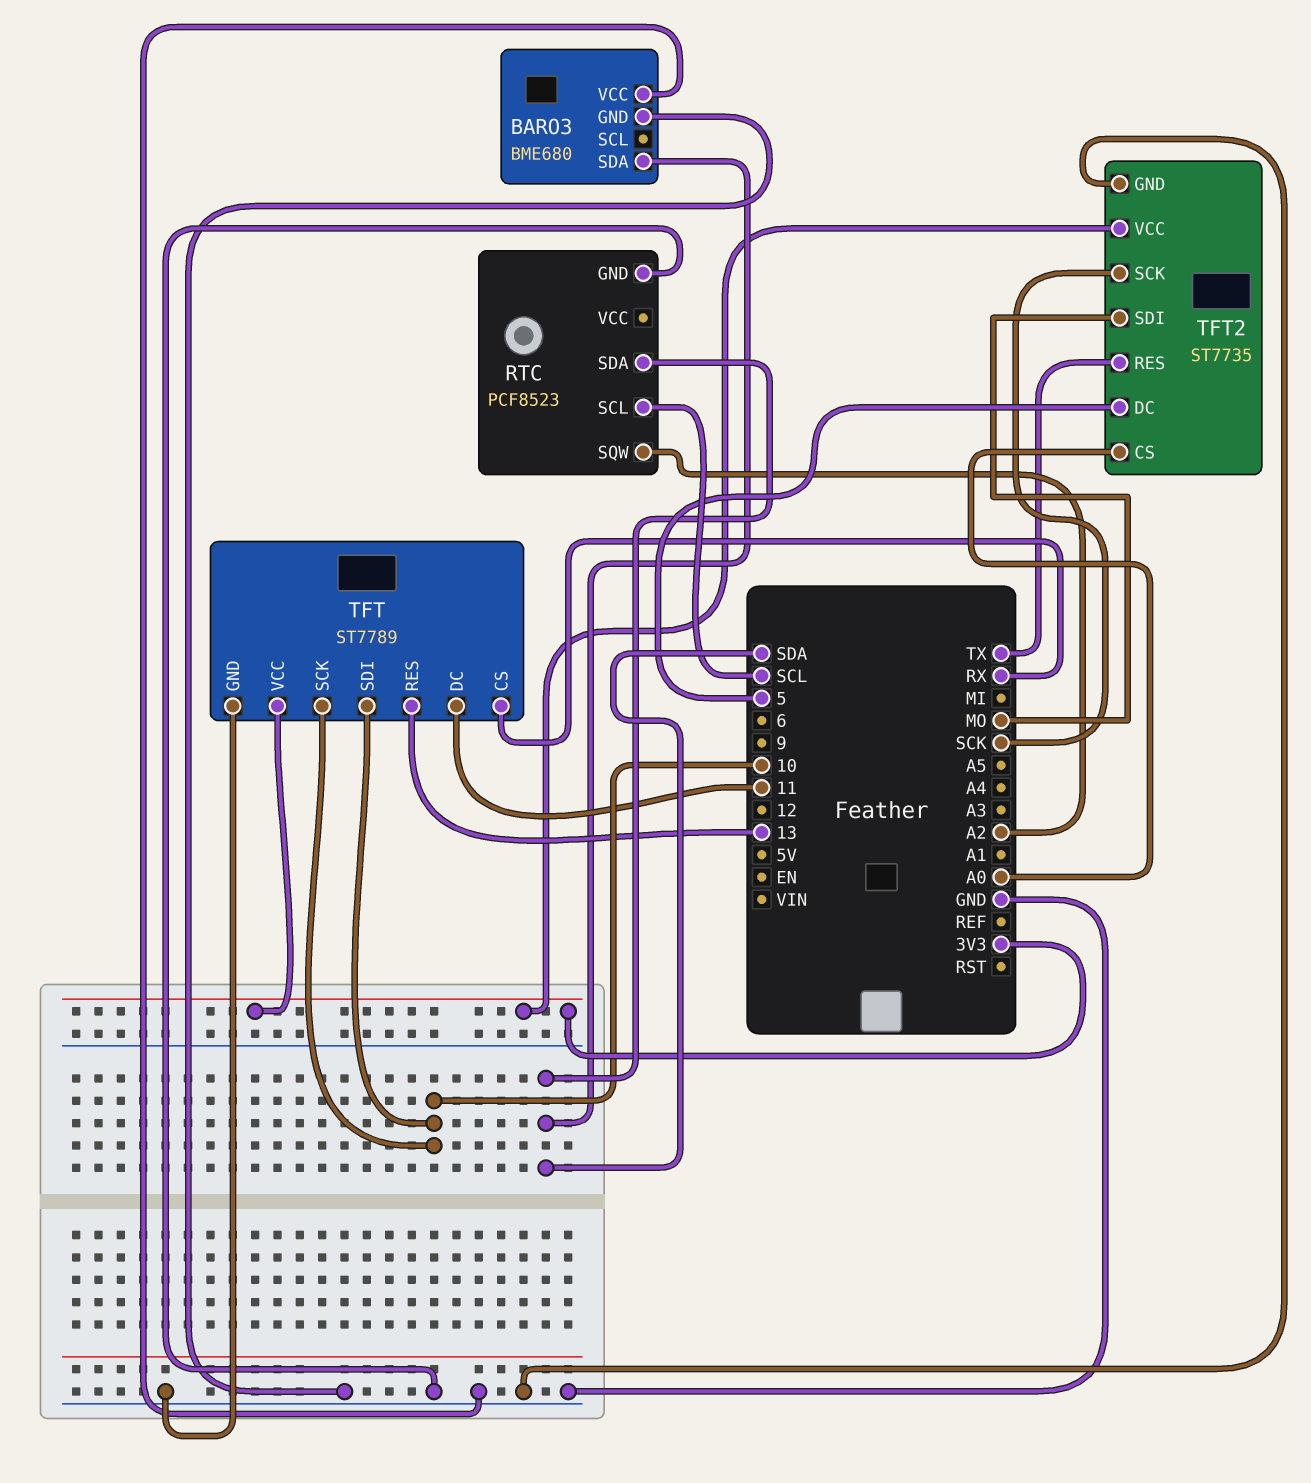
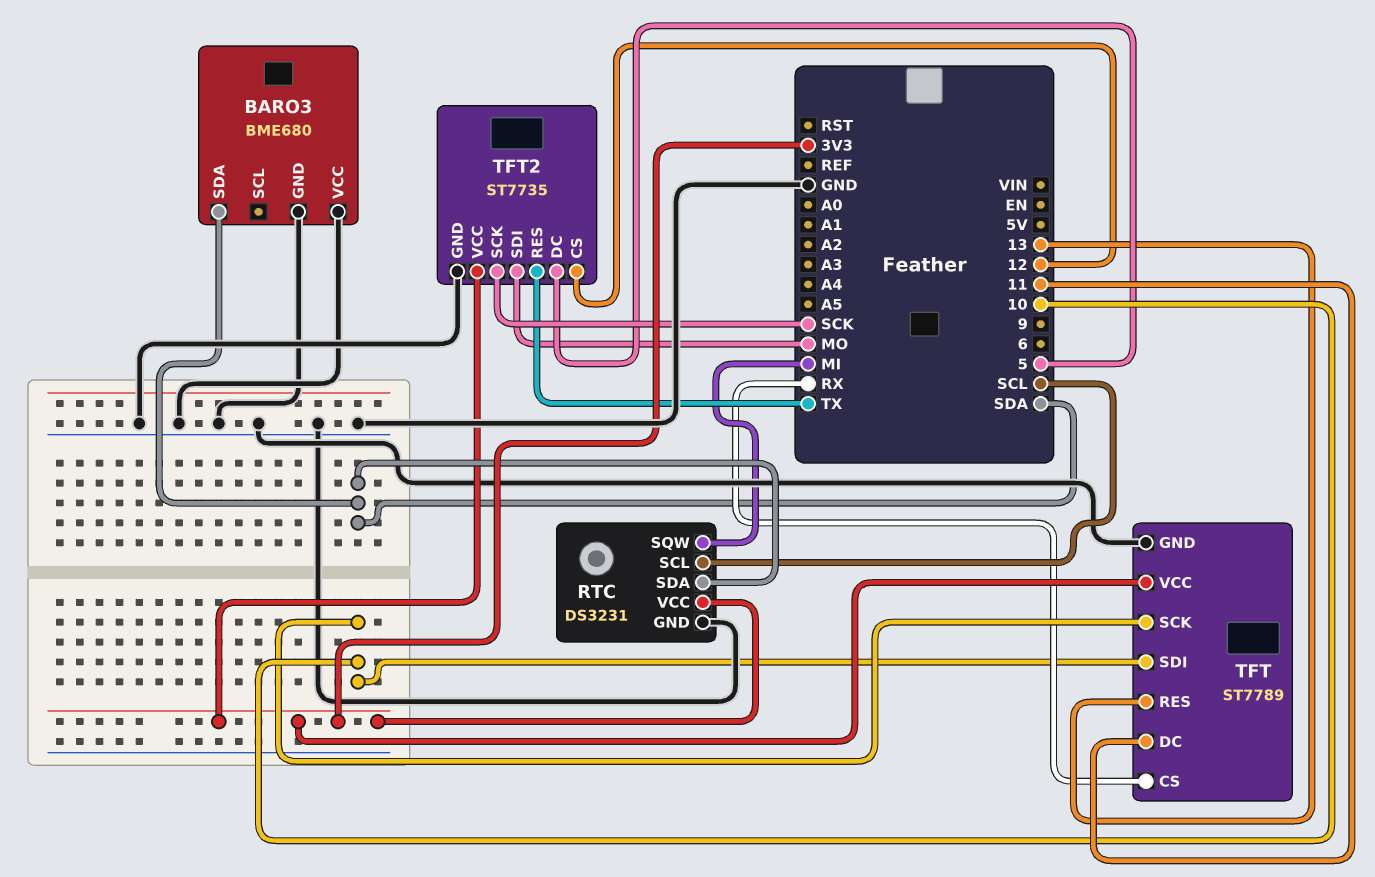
RTC: PCF8523 -> DS3231
RTC pin SQW: A2 -> MI
RTC pin VCC: none -> 3V3
TFT2 pin CS: A0 -> 12

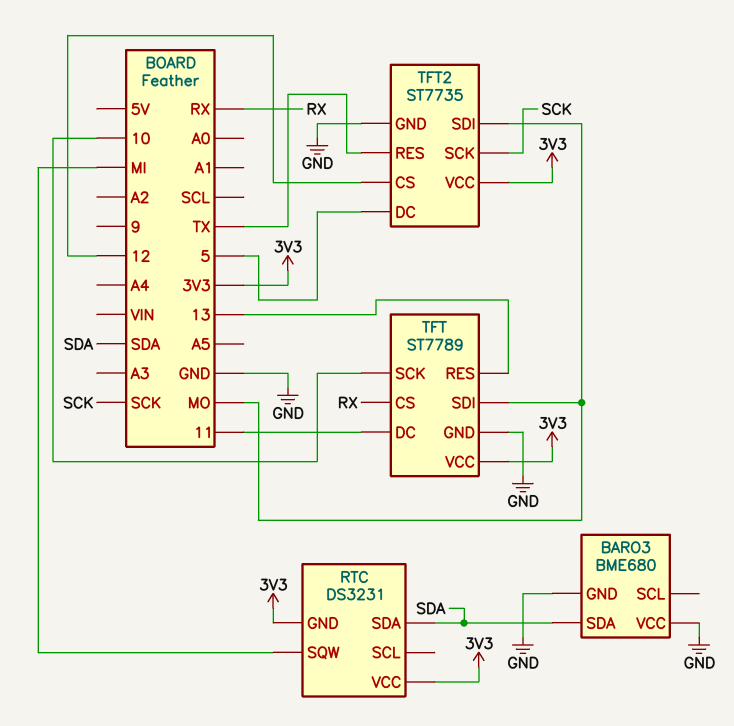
RTC pin GND: GND -> 3V3
RTC pin SCL: SCL -> none
TFT pin SDI: 10 -> MO

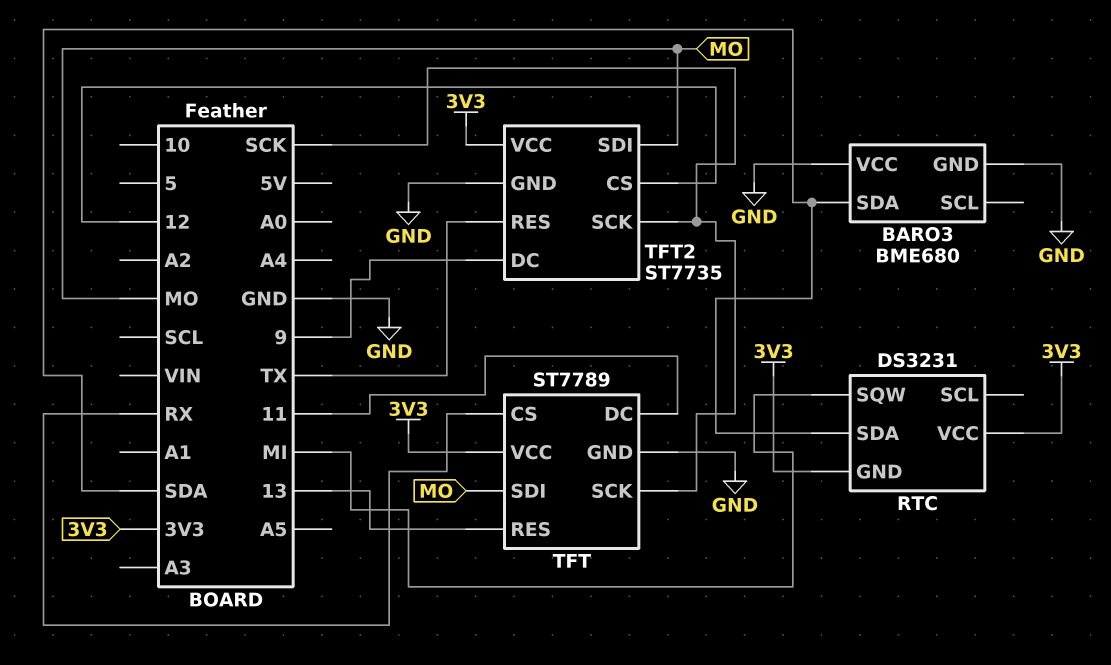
TFT pin SCK: 10 -> SCK
TFT2 pin DC: 5 -> 9

